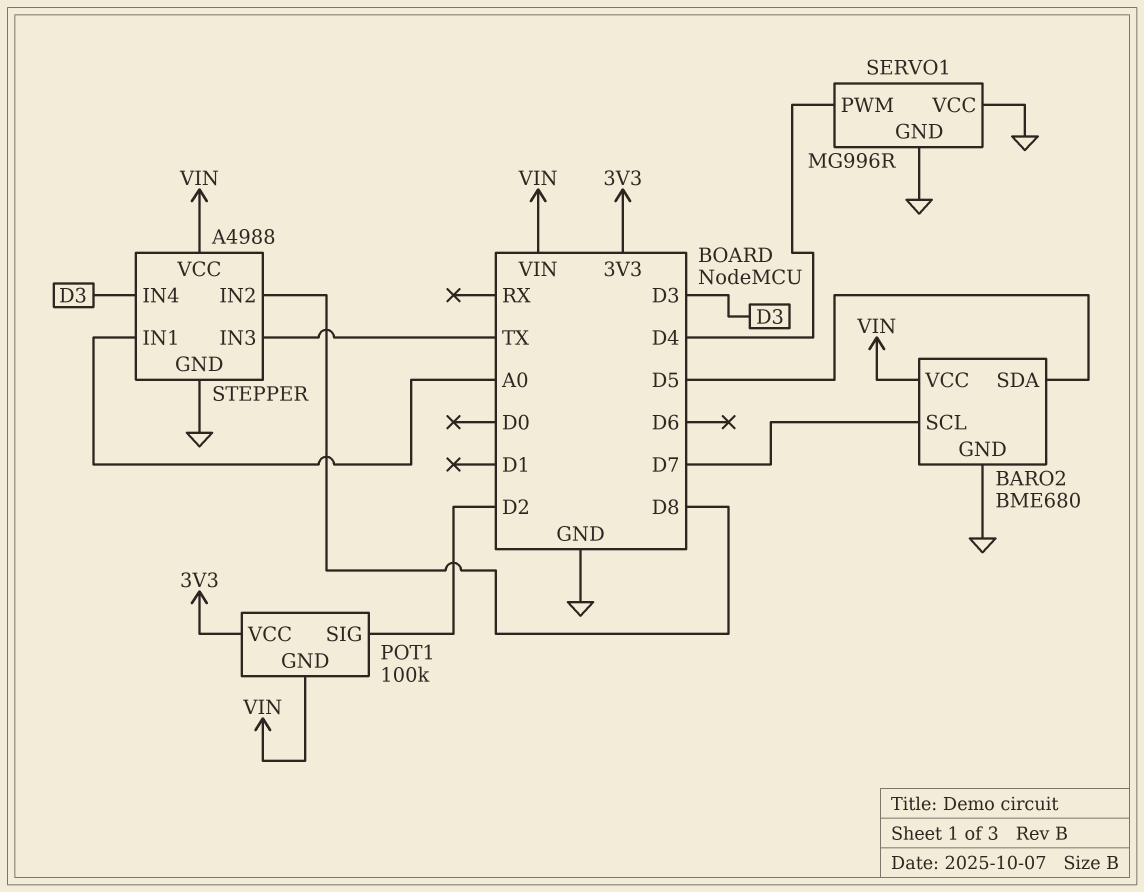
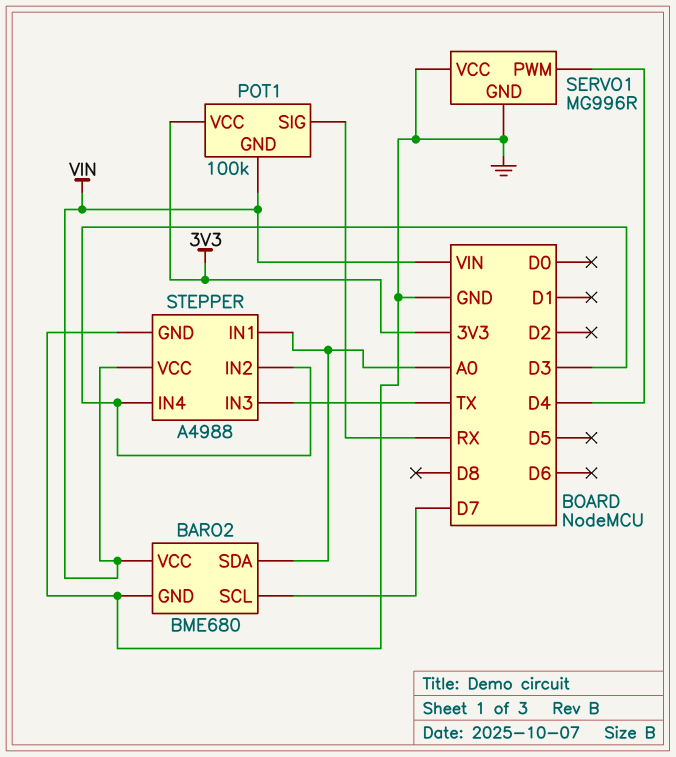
BARO2 pin SDA: D5 -> A0
POT1 pin SIG: D2 -> RX
STEPPER pin IN2: D8 -> D3

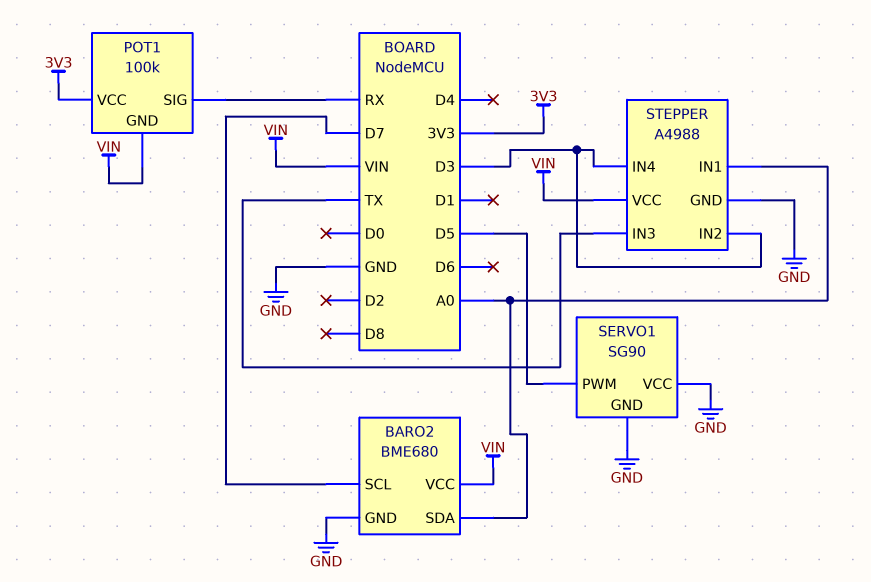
SERVO1: MG996R -> SG90
SERVO1 pin PWM: D4 -> D5

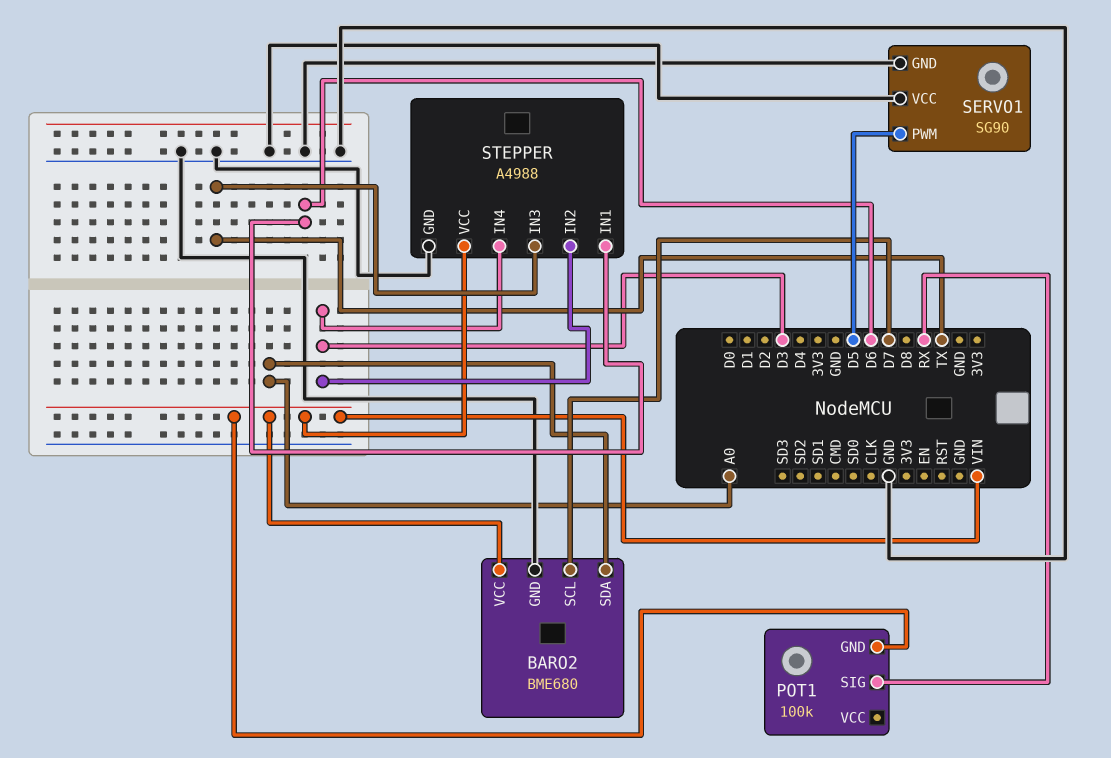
POT1 pin VCC: 3V3 -> none
STEPPER pin IN1: A0 -> D6

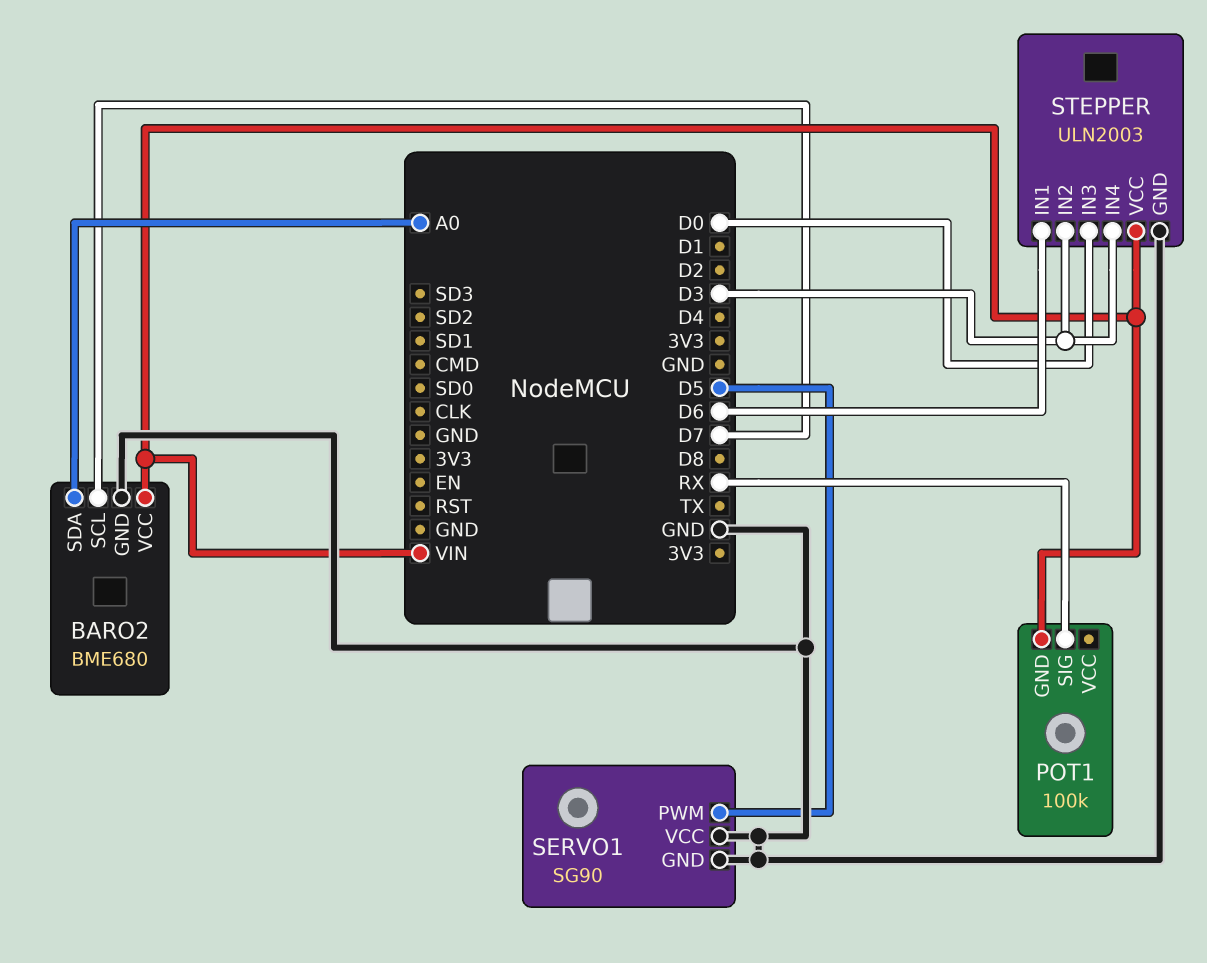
STEPPER: A4988 -> ULN2003
STEPPER pin IN3: TX -> D0

